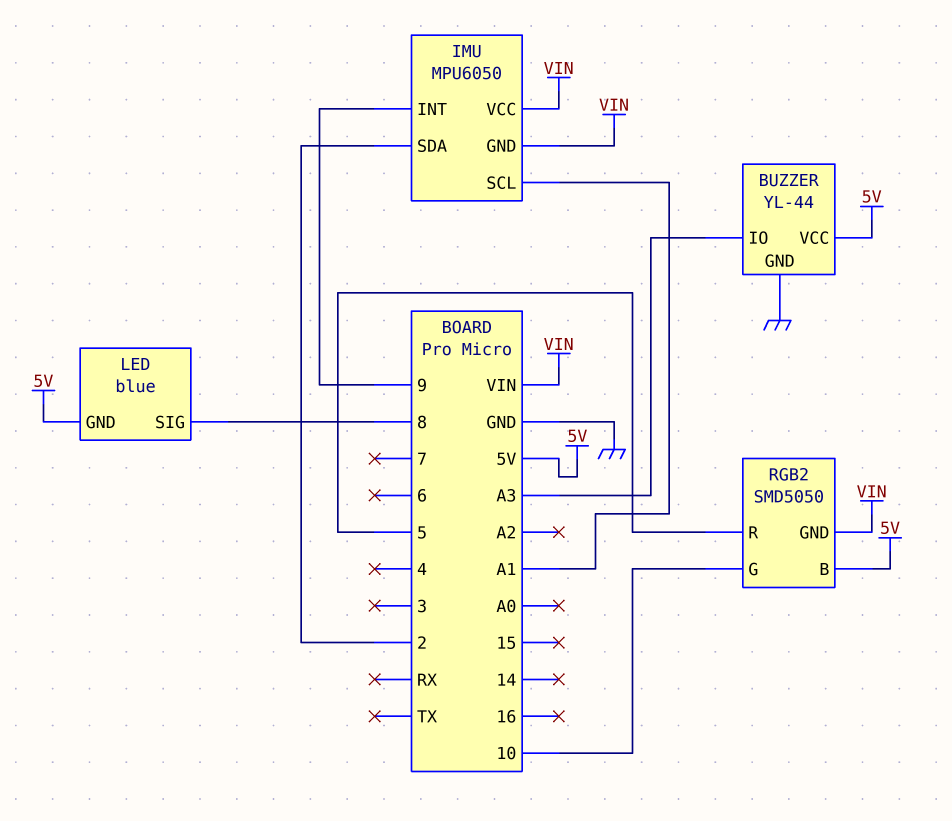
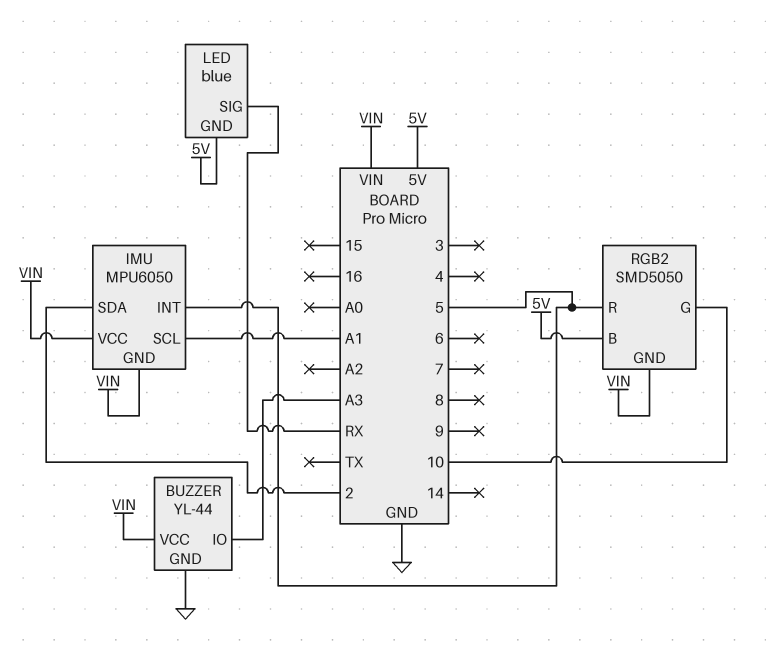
BUZZER pin VCC: 5V -> VIN
IMU pin INT: 9 -> 5
LED pin SIG: 8 -> RX

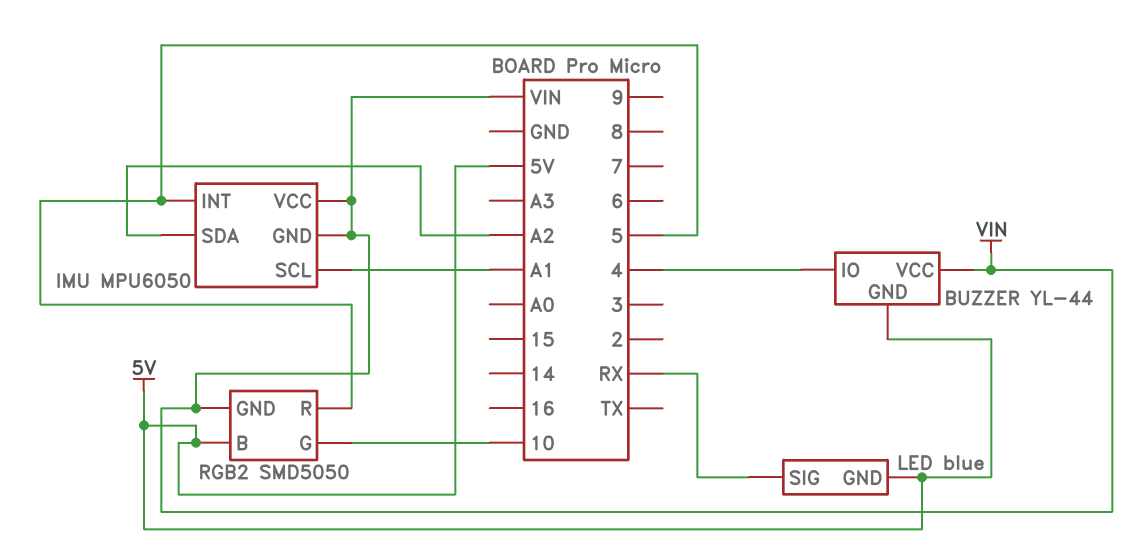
BUZZER pin GND: GND -> 5V
BUZZER pin IO: A3 -> 4
IMU pin SDA: 2 -> A2

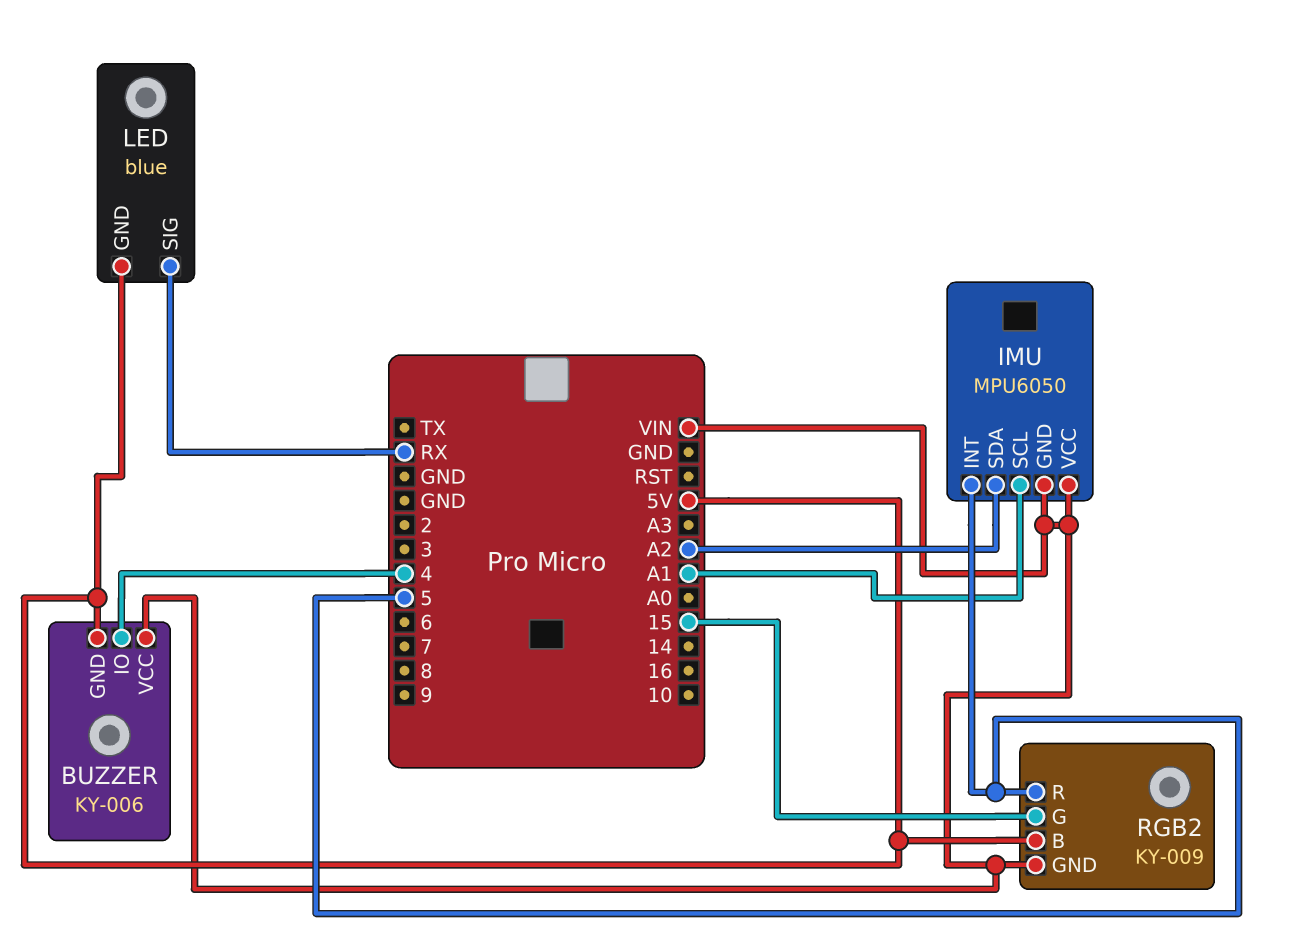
BUZZER: YL-44 -> KY-006
RGB2: SMD5050 -> KY-009
RGB2 pin G: 10 -> 15

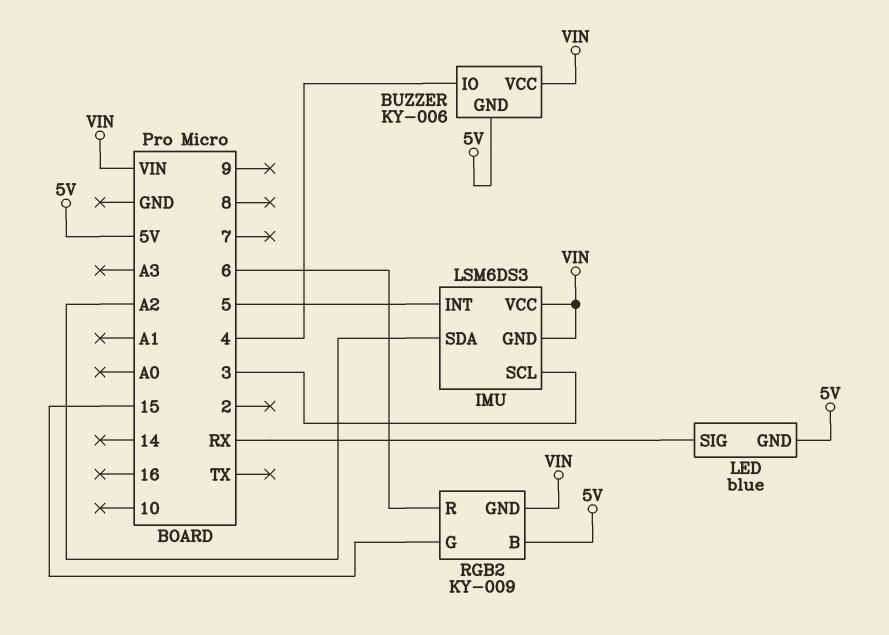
IMU: MPU6050 -> LSM6DS3
IMU pin SCL: A1 -> 3
RGB2 pin R: 5 -> 6

